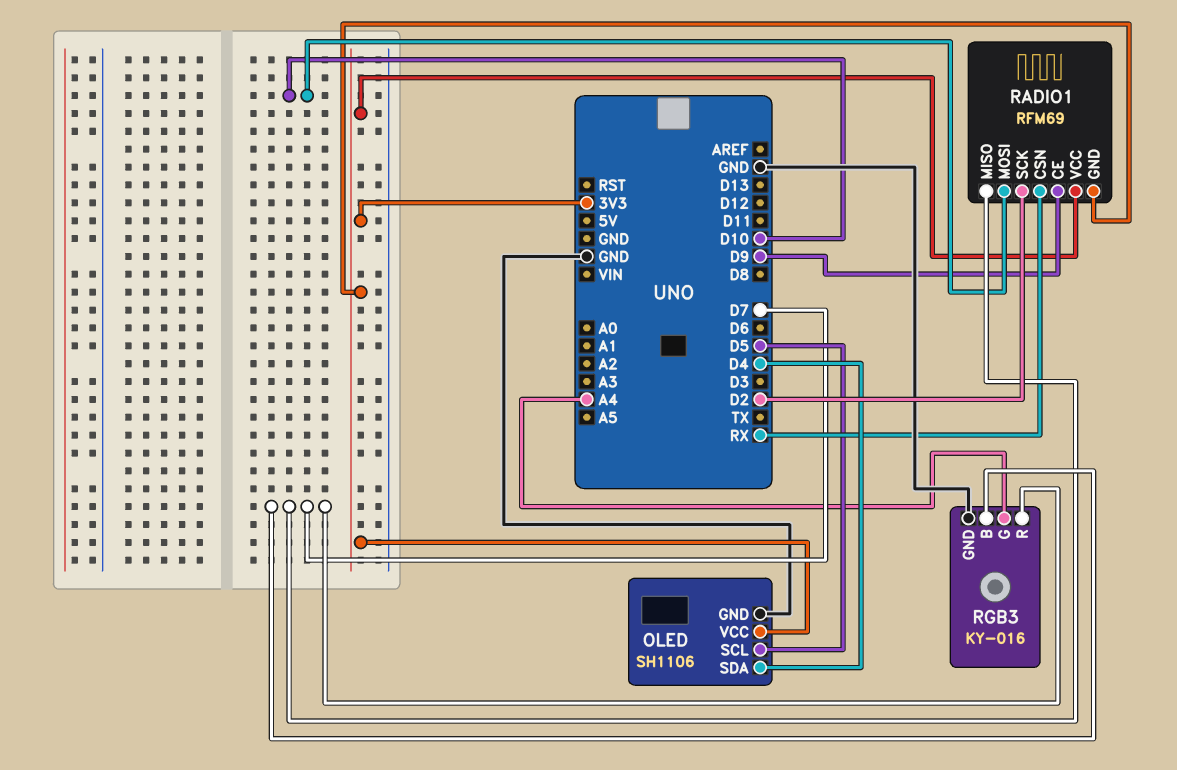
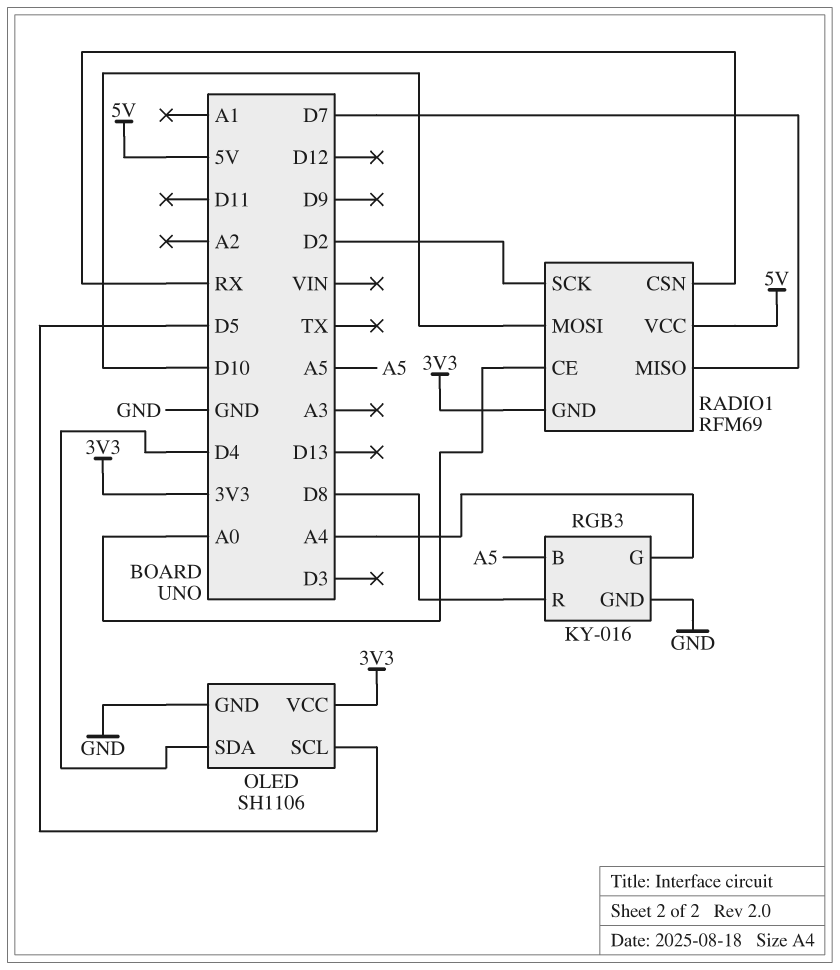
RADIO1 pin CE: D9 -> A0
RADIO1 pin VCC: 3V3 -> 5V
RGB3 pin B: D7 -> A5
RGB3 pin R: D7 -> D8

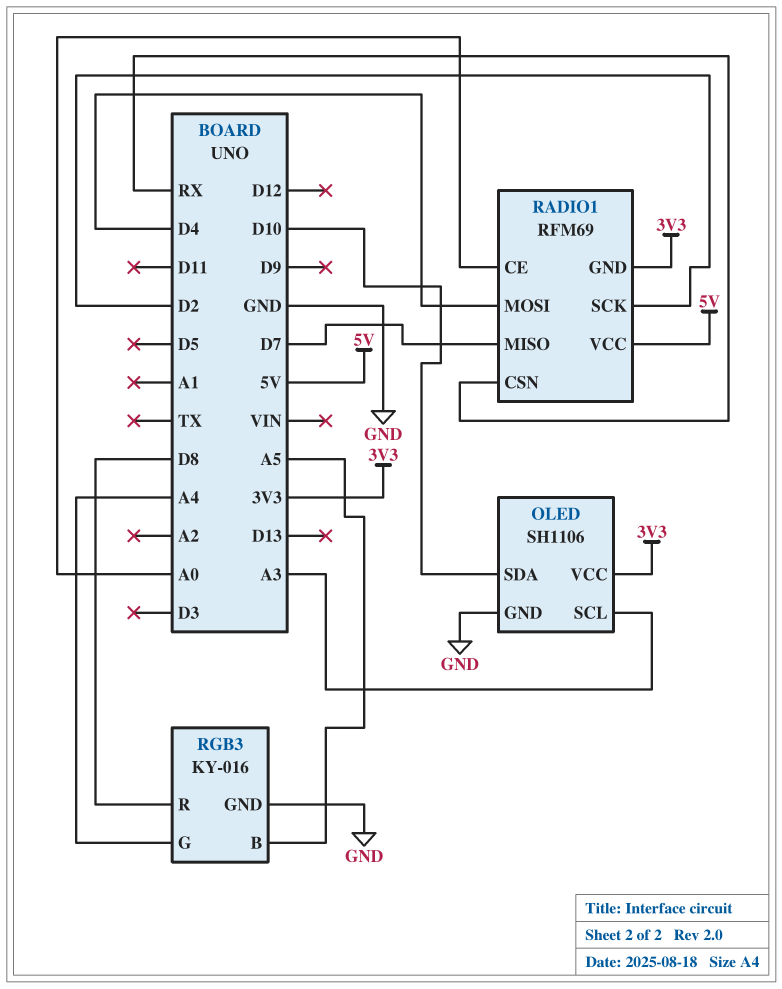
OLED pin SCL: D5 -> A3
OLED pin SDA: D4 -> D10
RADIO1 pin MOSI: D10 -> D4

